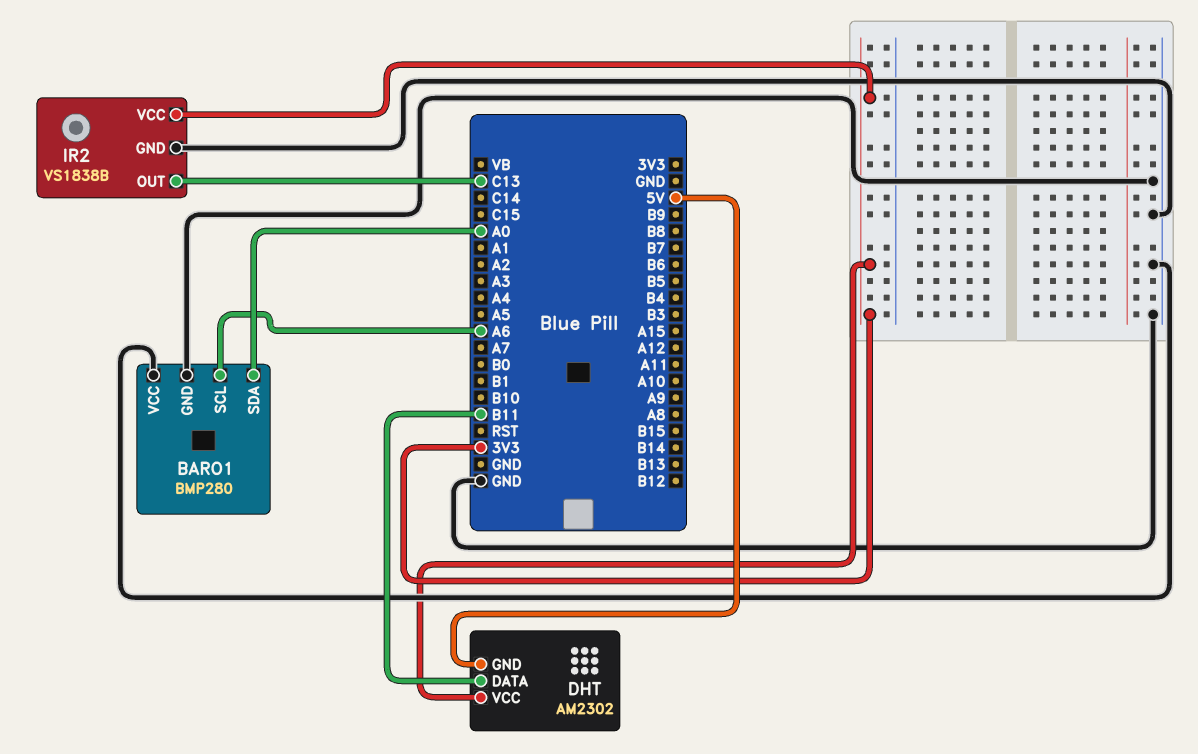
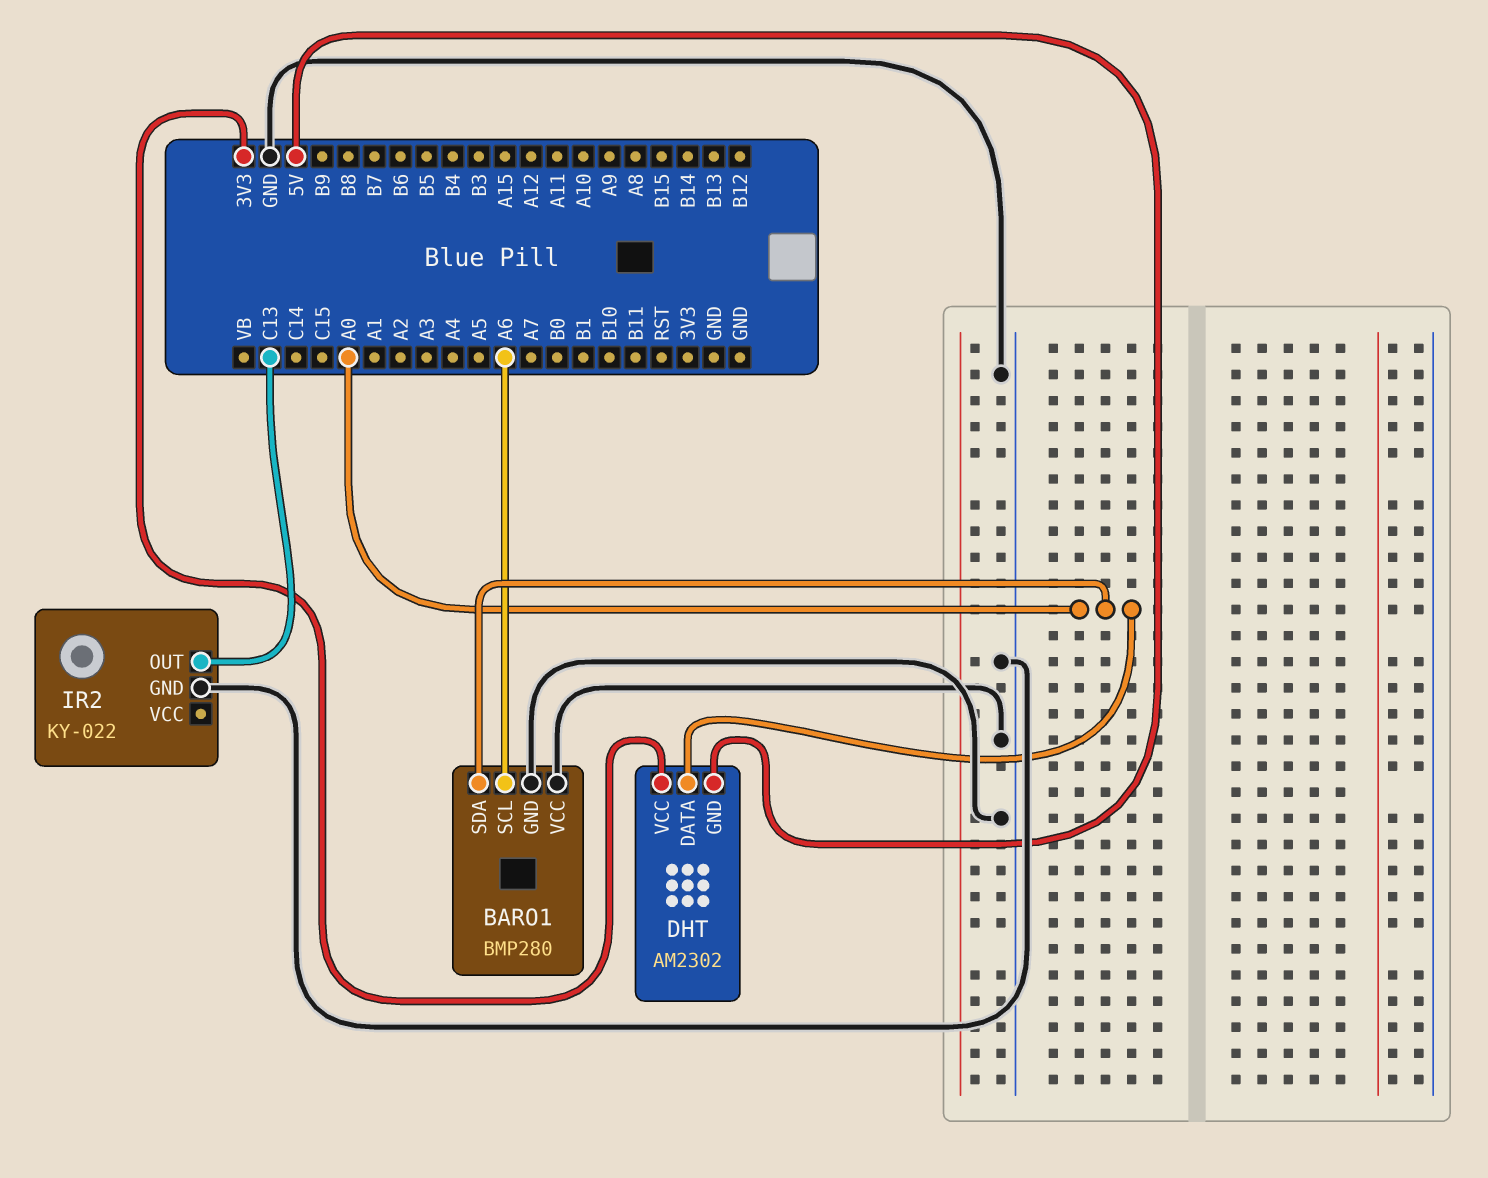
DHT pin DATA: B11 -> A0
IR2: VS1838B -> KY-022
IR2 pin VCC: 3V3 -> none

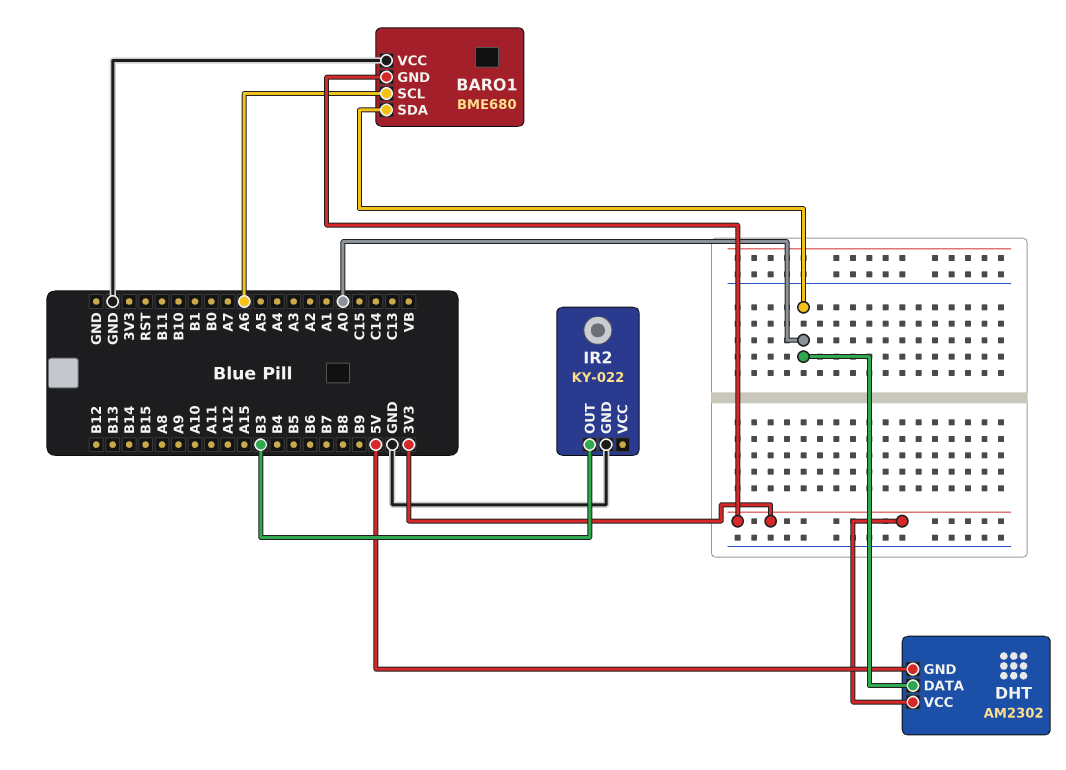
BARO1: BMP280 -> BME680
BARO1 pin GND: GND -> 3V3
IR2 pin OUT: C13 -> B3

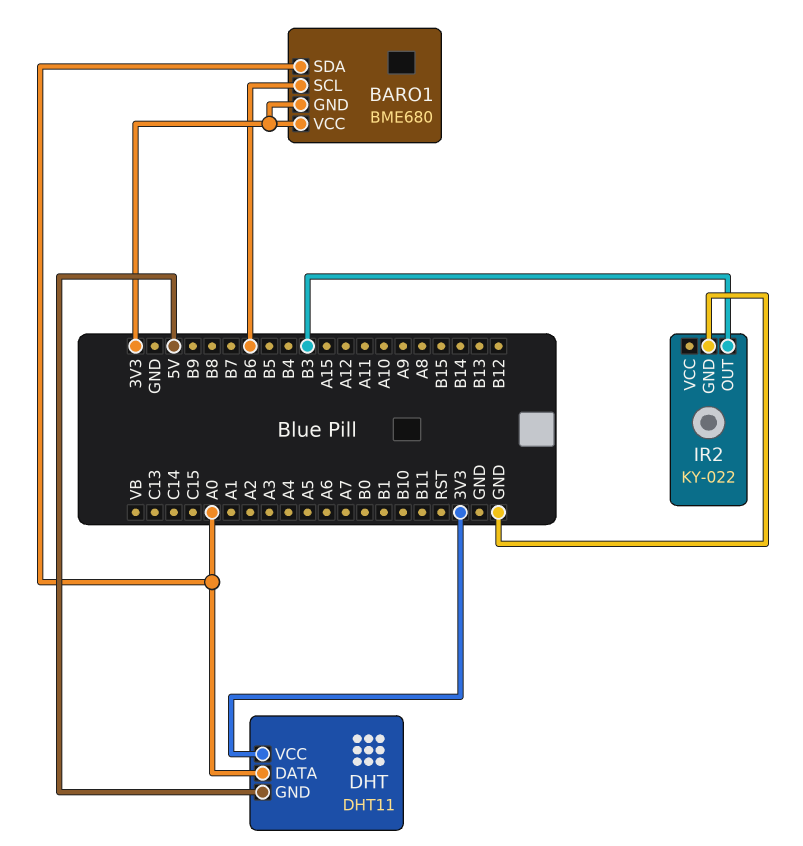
BARO1 pin SCL: A6 -> B6
BARO1 pin VCC: GND -> 3V3
DHT: AM2302 -> DHT11

